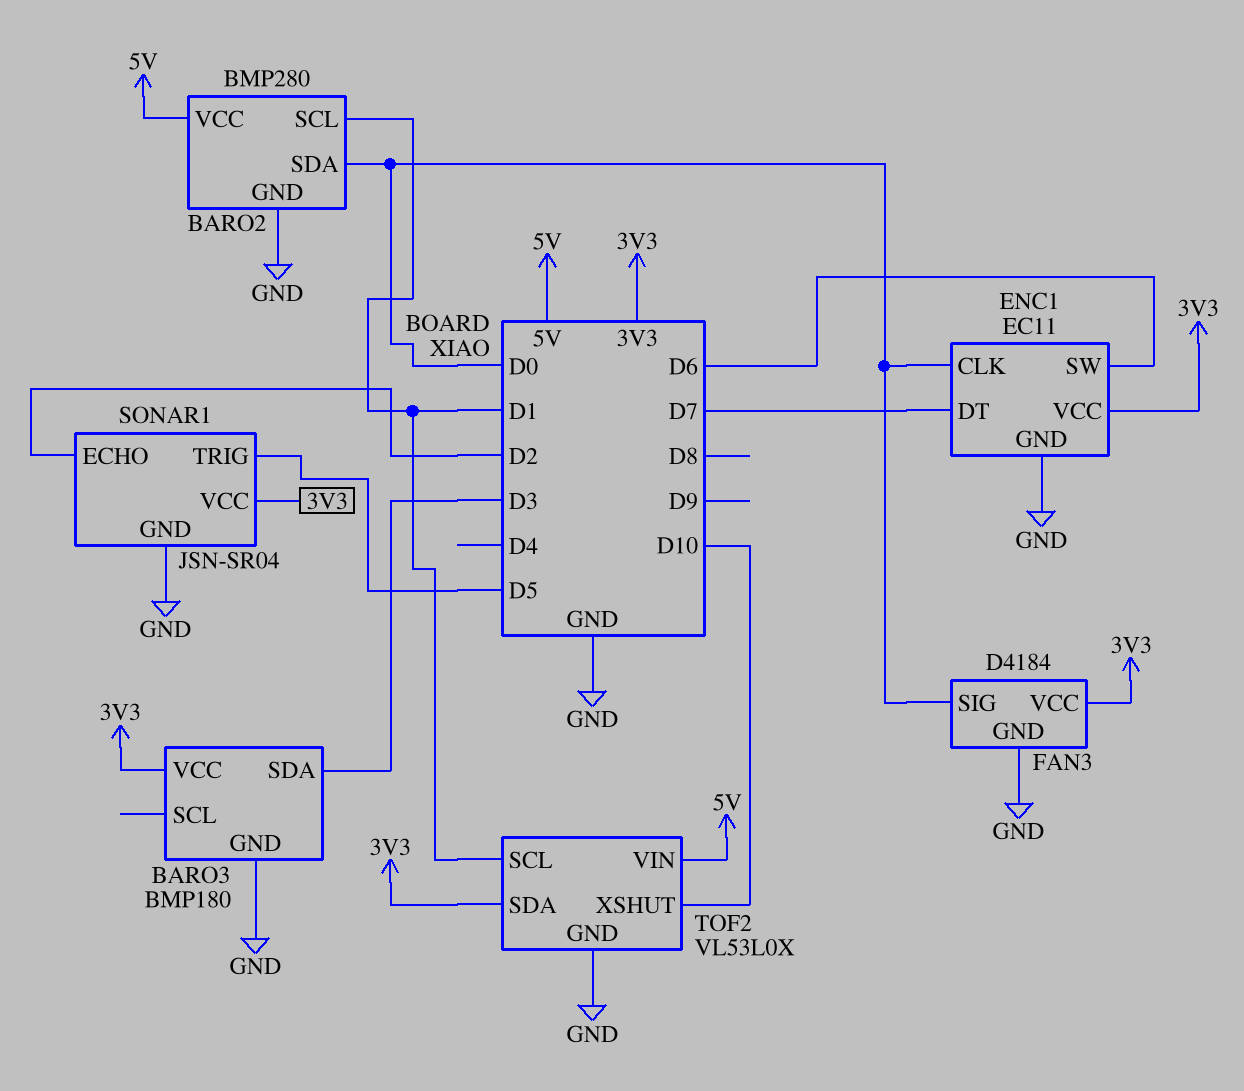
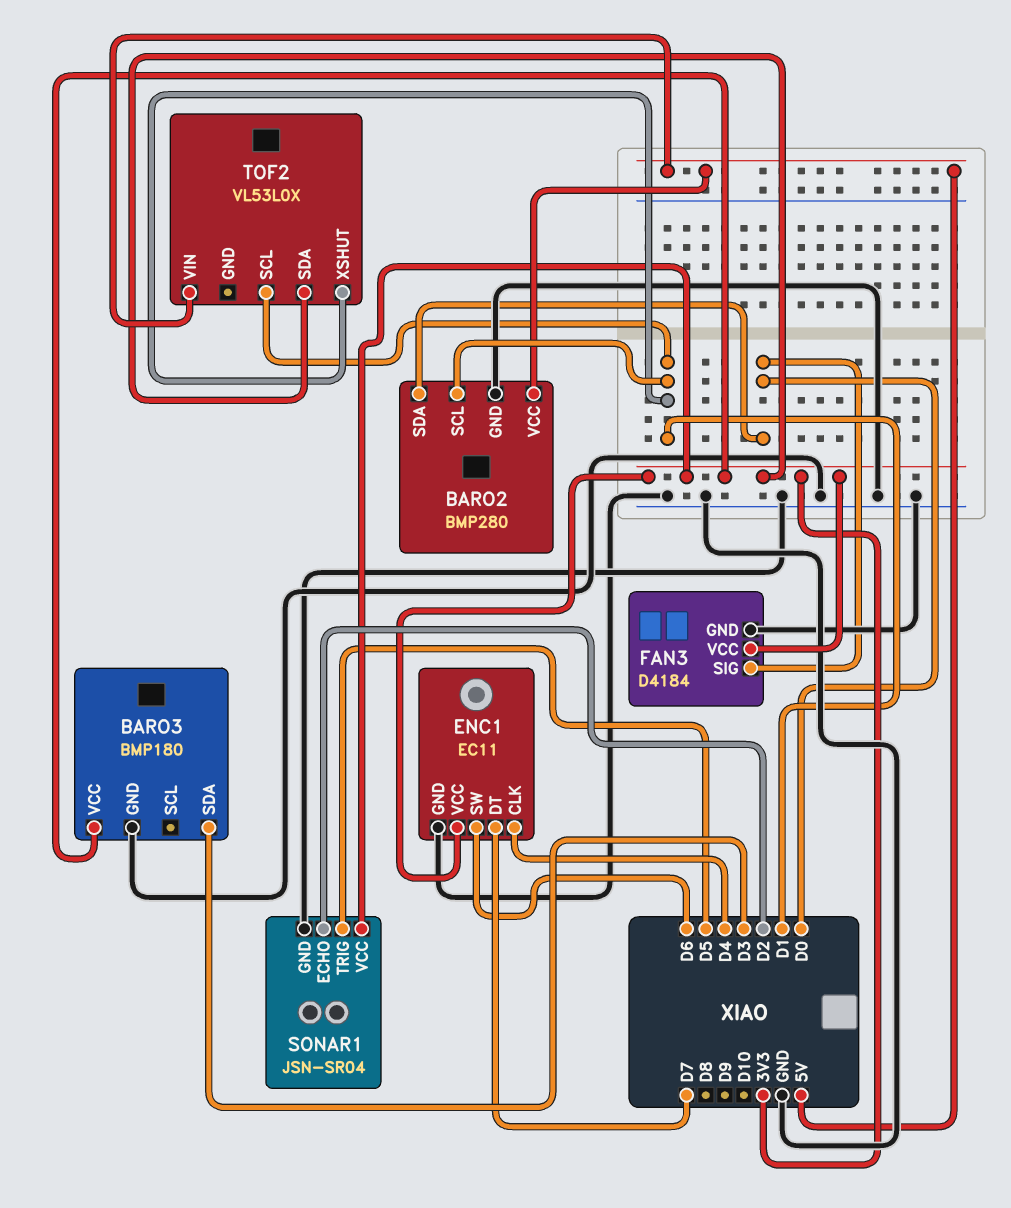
ENC1 pin CLK: D0 -> D4
TOF2 pin GND: GND -> none
TOF2 pin XSHUT: D10 -> D1

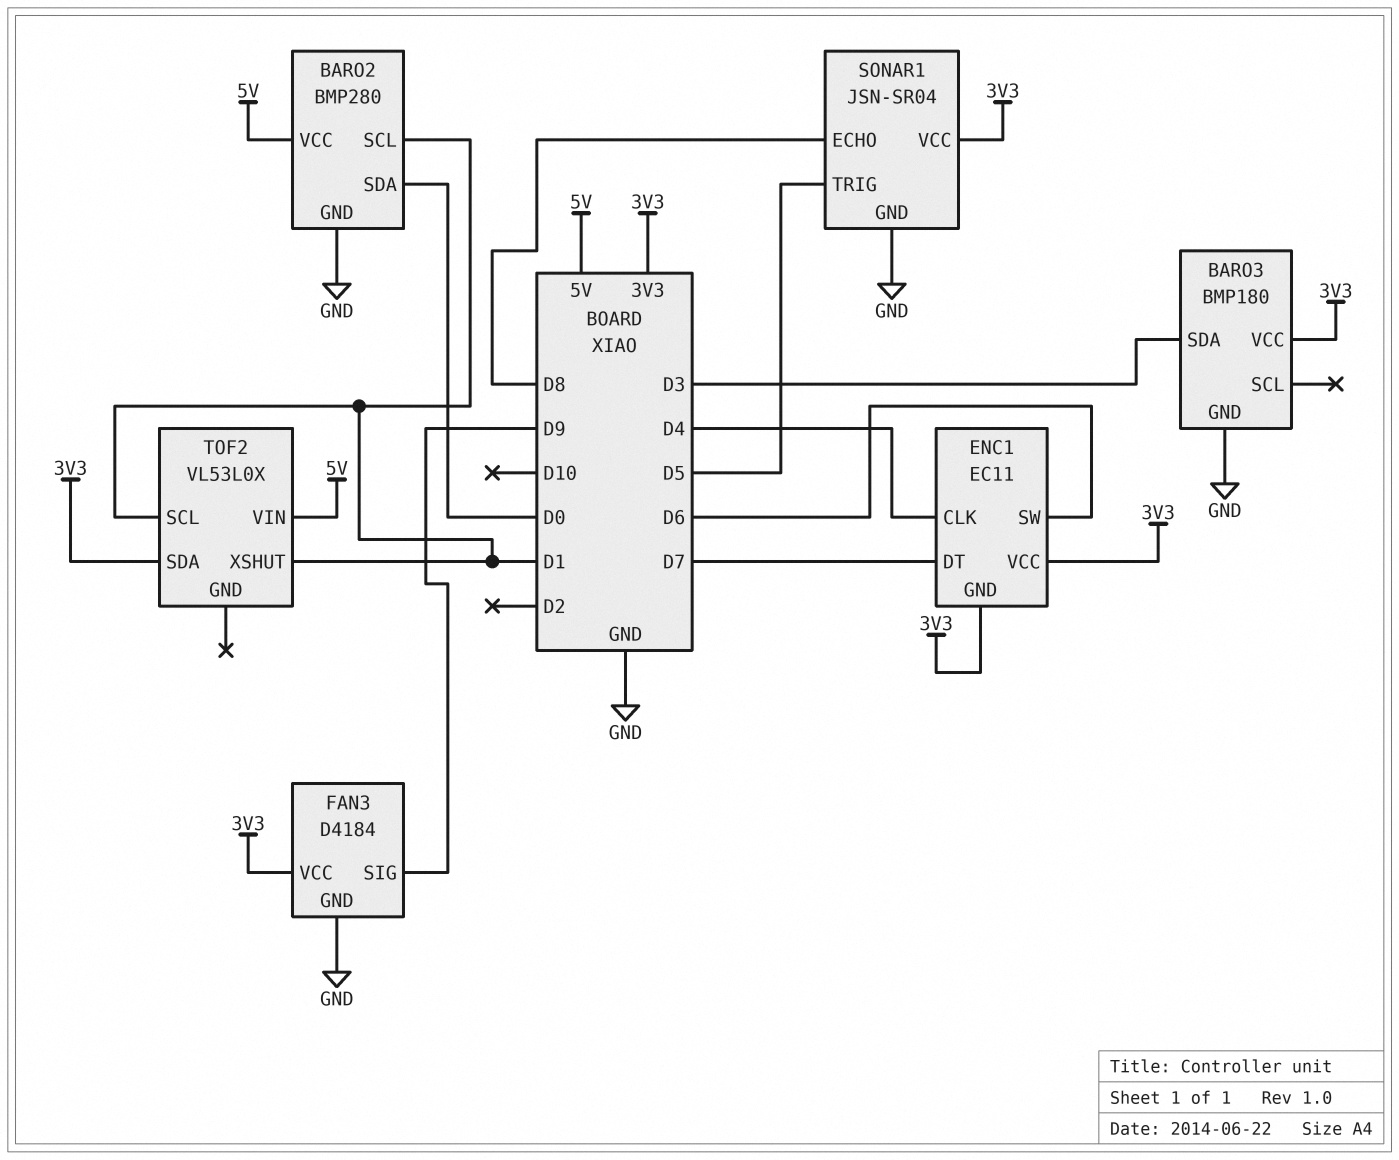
ENC1 pin GND: GND -> 3V3
FAN3 pin SIG: D0 -> D9
SONAR1 pin ECHO: D2 -> D8

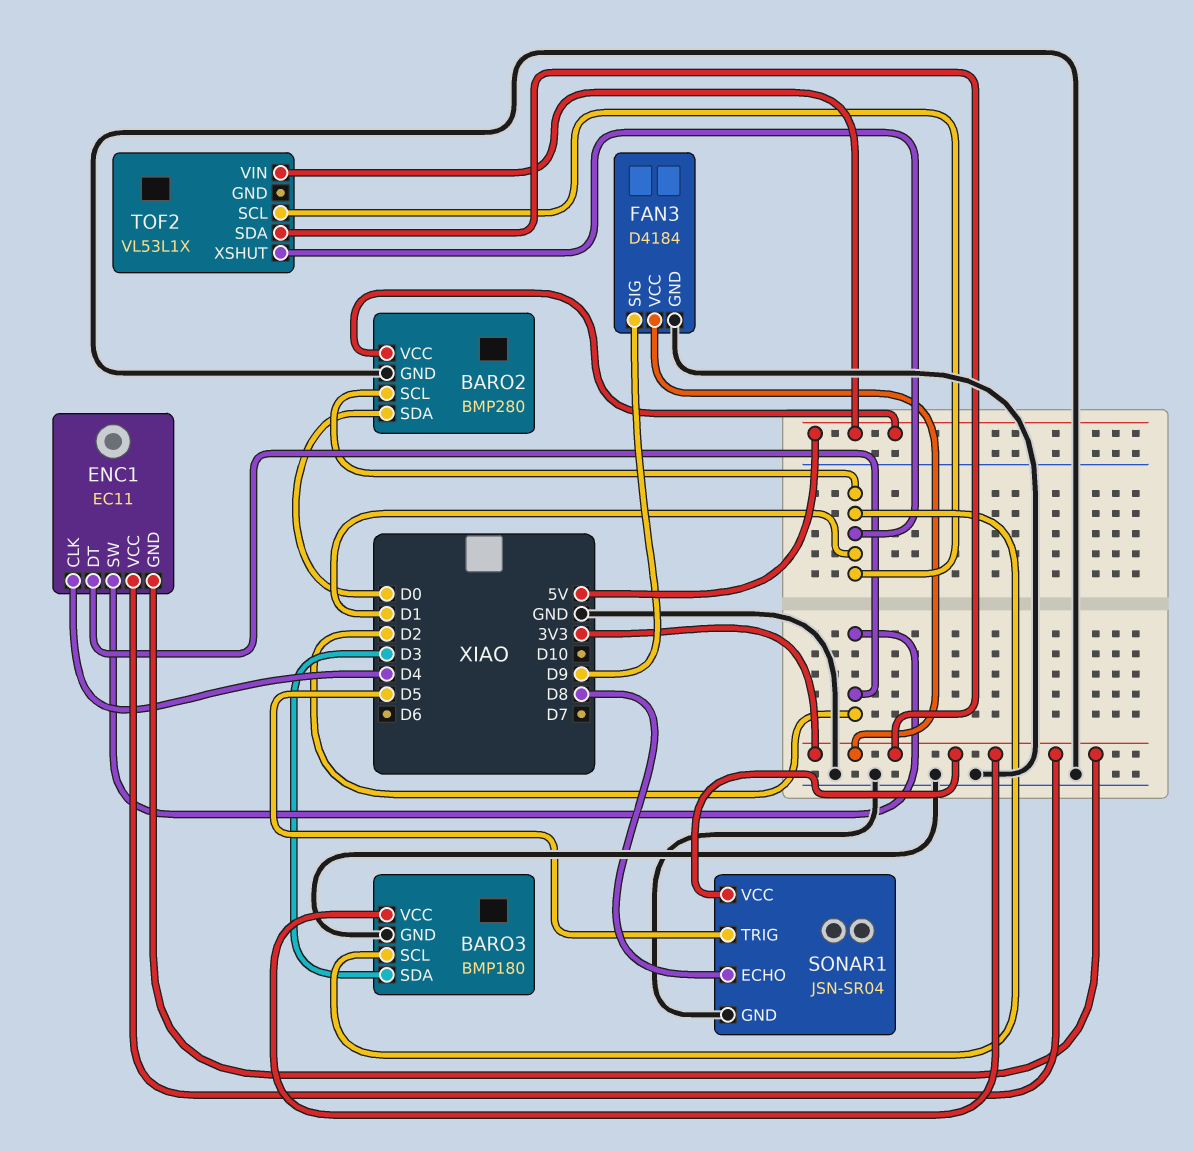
BARO3 pin SCL: none -> D1
ENC1 pin DT: D7 -> D2
ENC1 pin SW: D6 -> D2
TOF2: VL53L0X -> VL53L1X

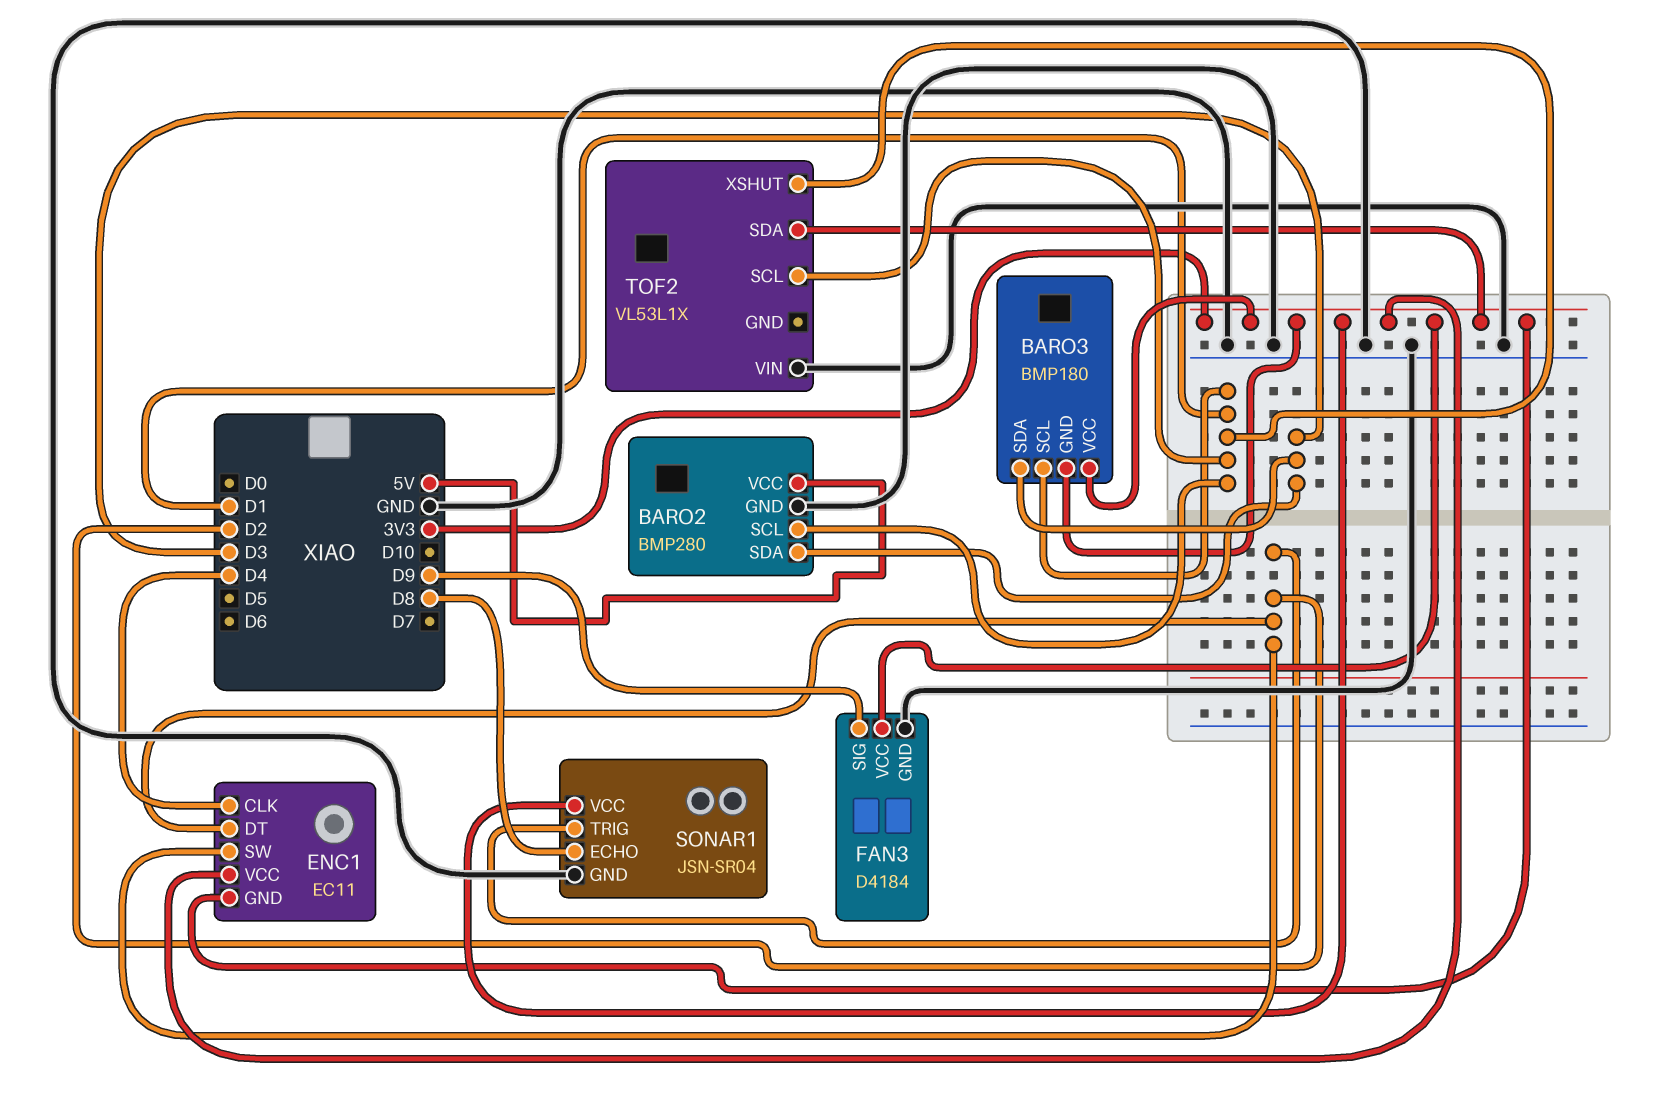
BARO2 pin SDA: D0 -> D3
BARO3 pin GND: GND -> 3V3
SONAR1 pin TRIG: D5 -> D2
TOF2 pin VIN: 5V -> GND

